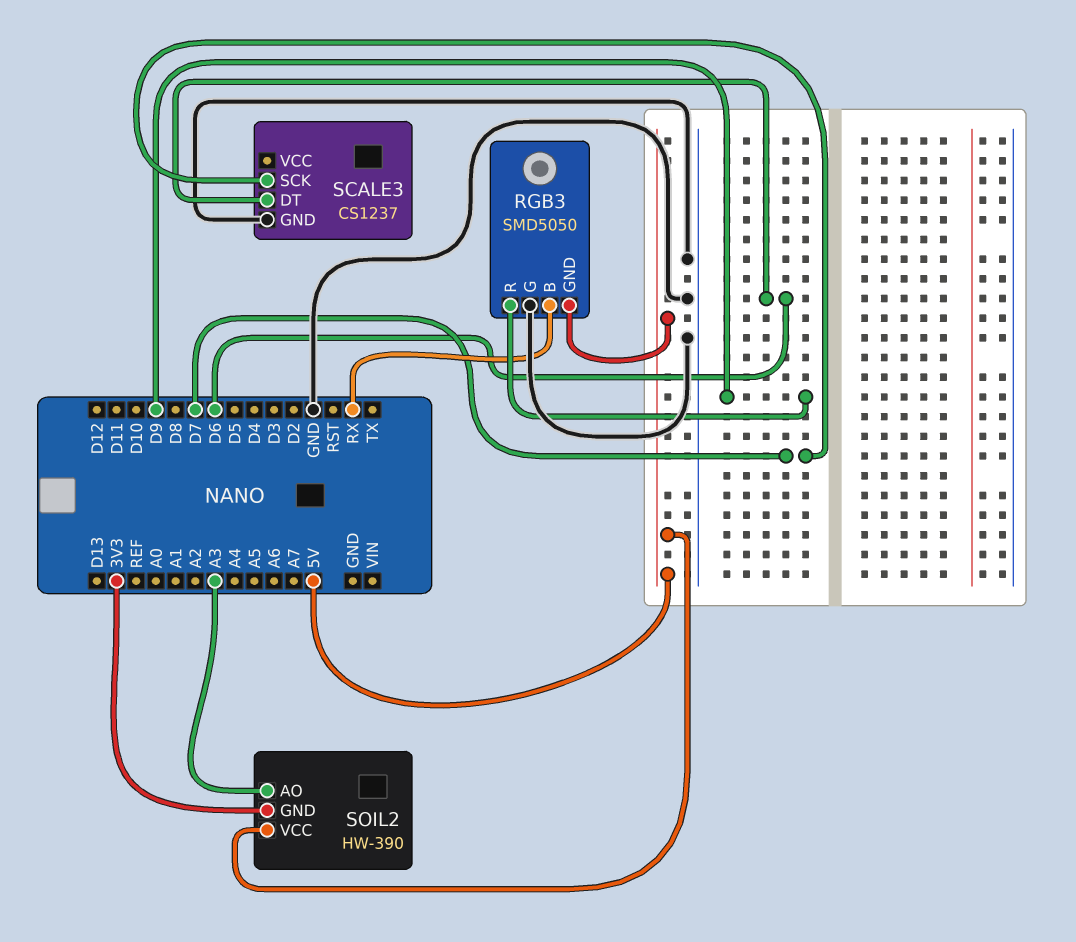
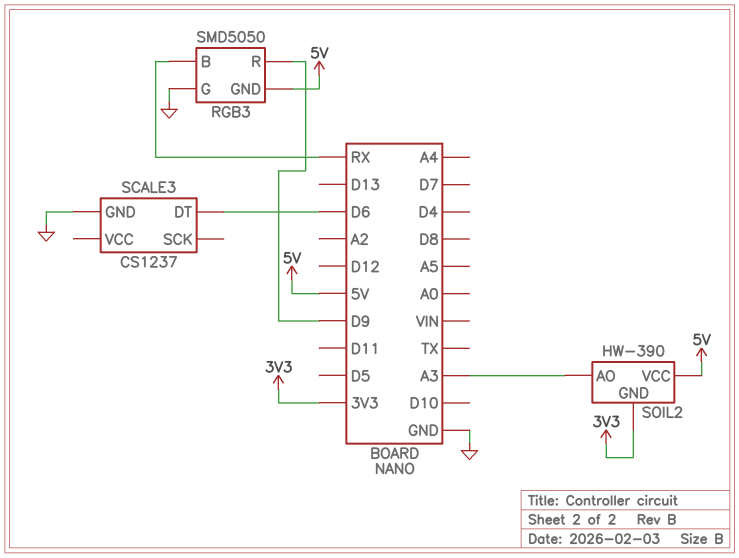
SCALE3 pin SCK: D7 -> none

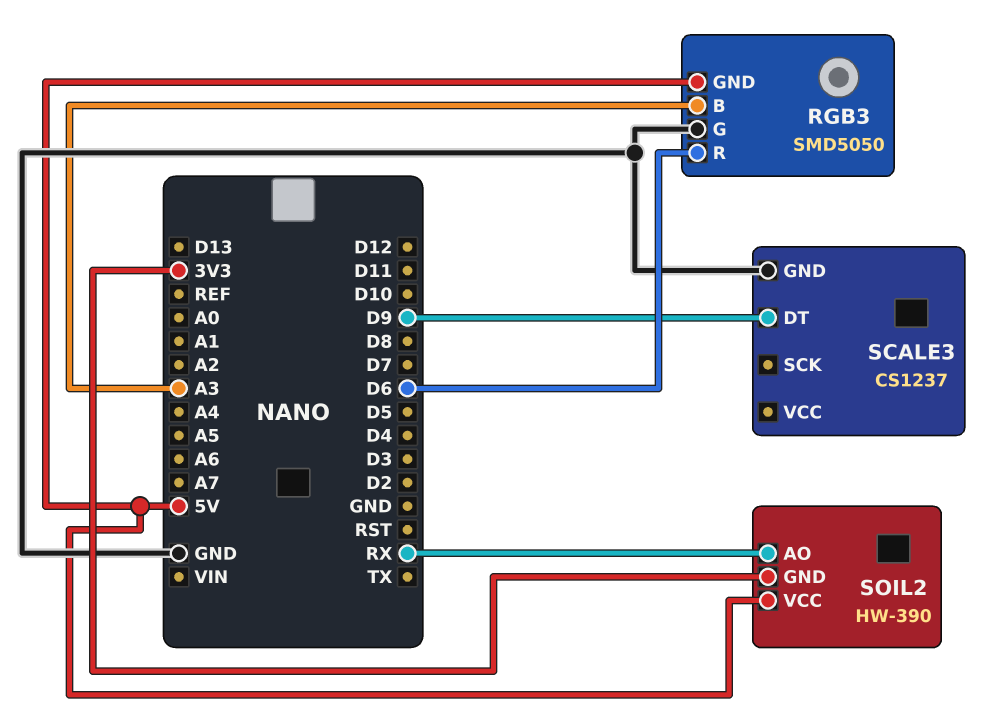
RGB3 pin B: RX -> A3
RGB3 pin R: D9 -> D6
SCALE3 pin DT: D6 -> D9
SOIL2 pin AO: A3 -> RX

